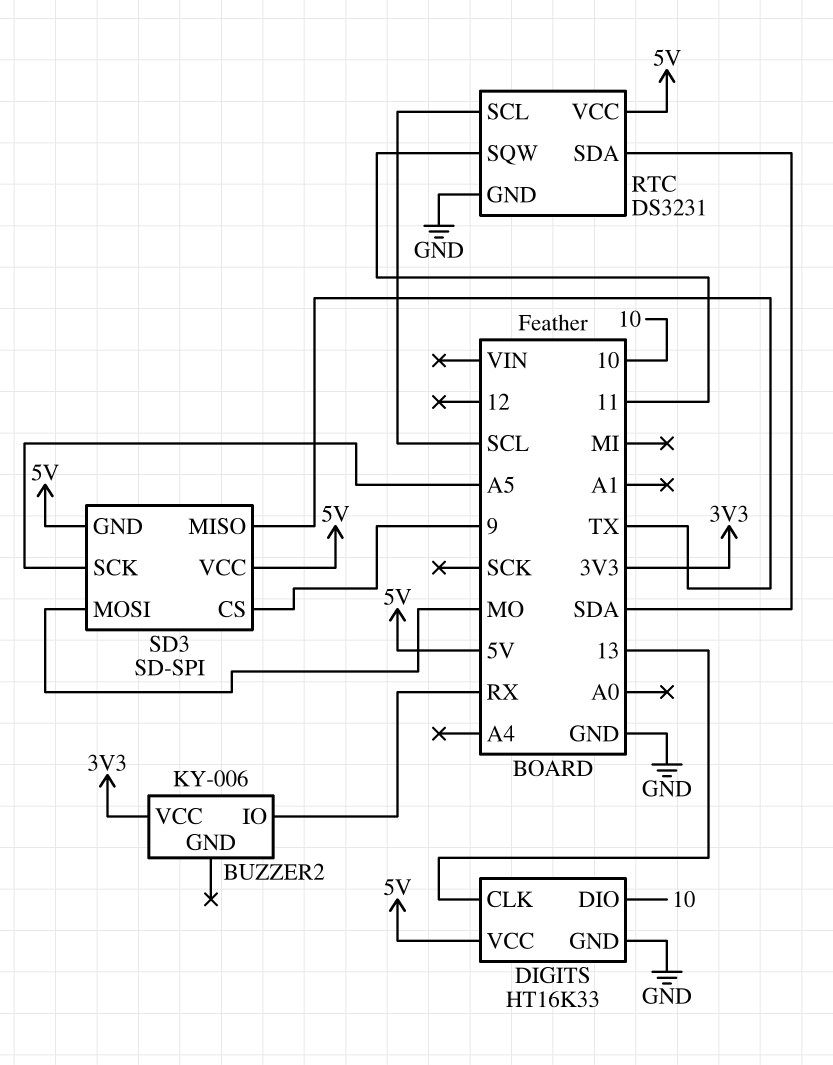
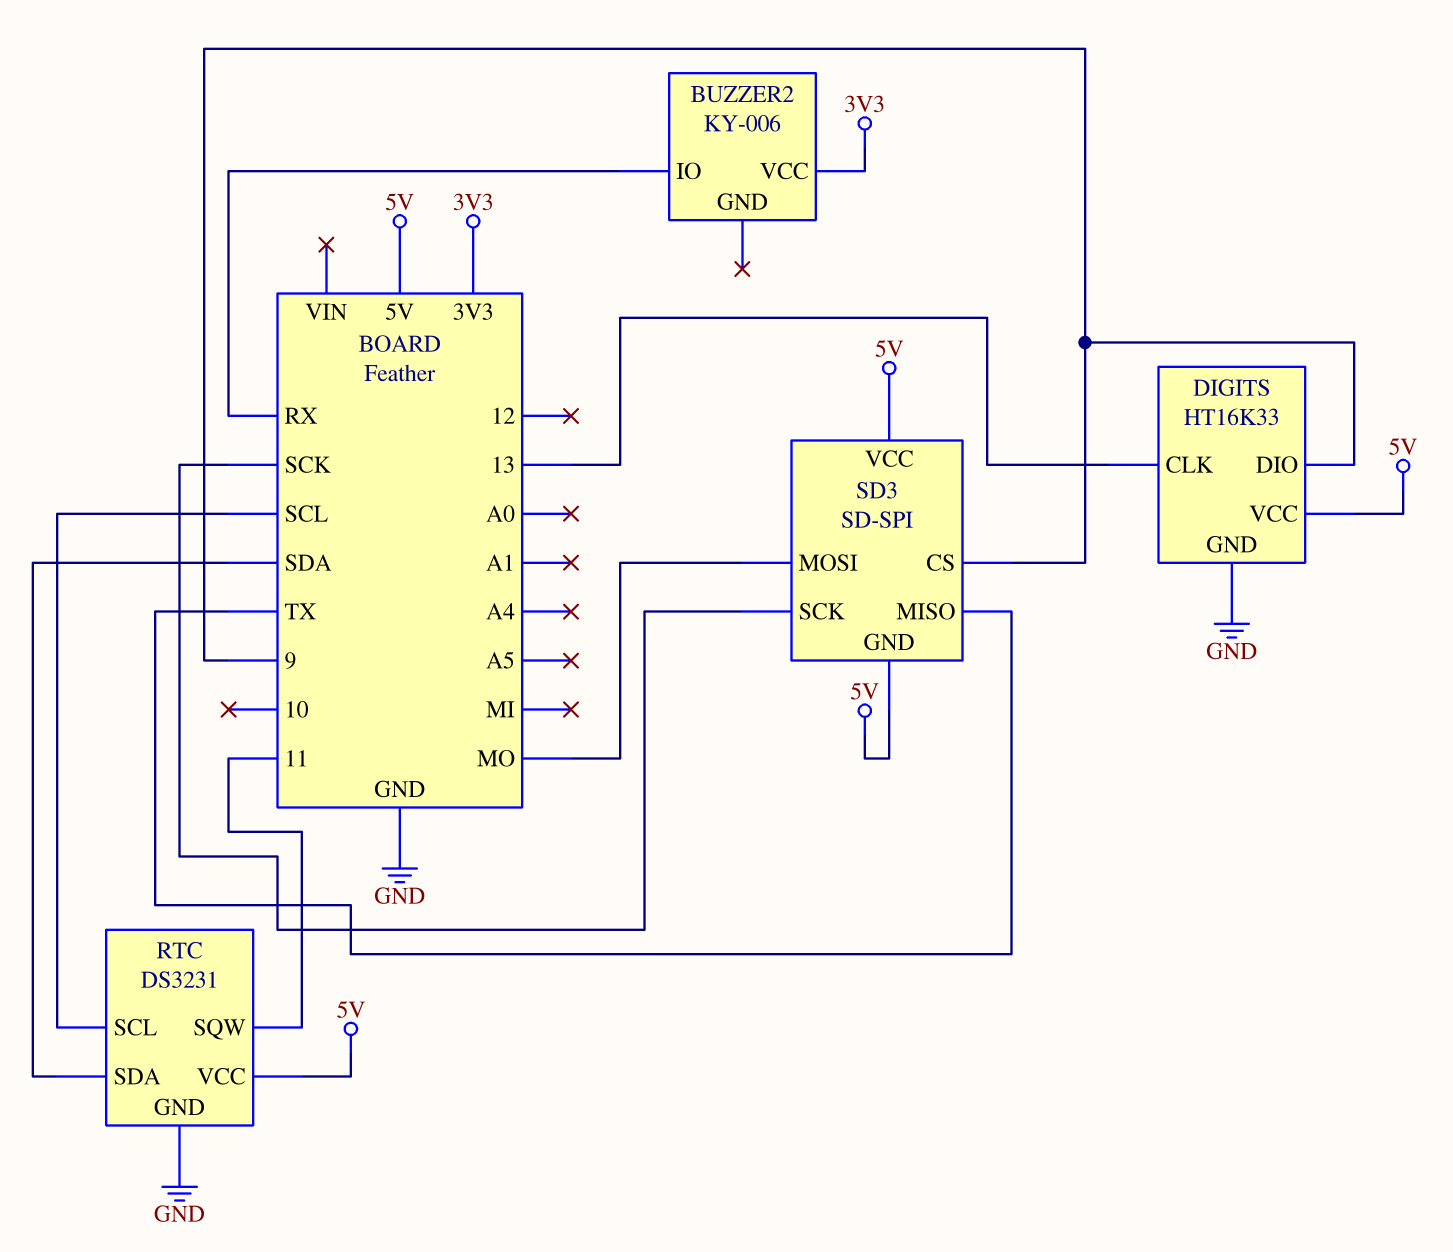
DIGITS pin DIO: 10 -> 9
SD3 pin SCK: A5 -> SCK

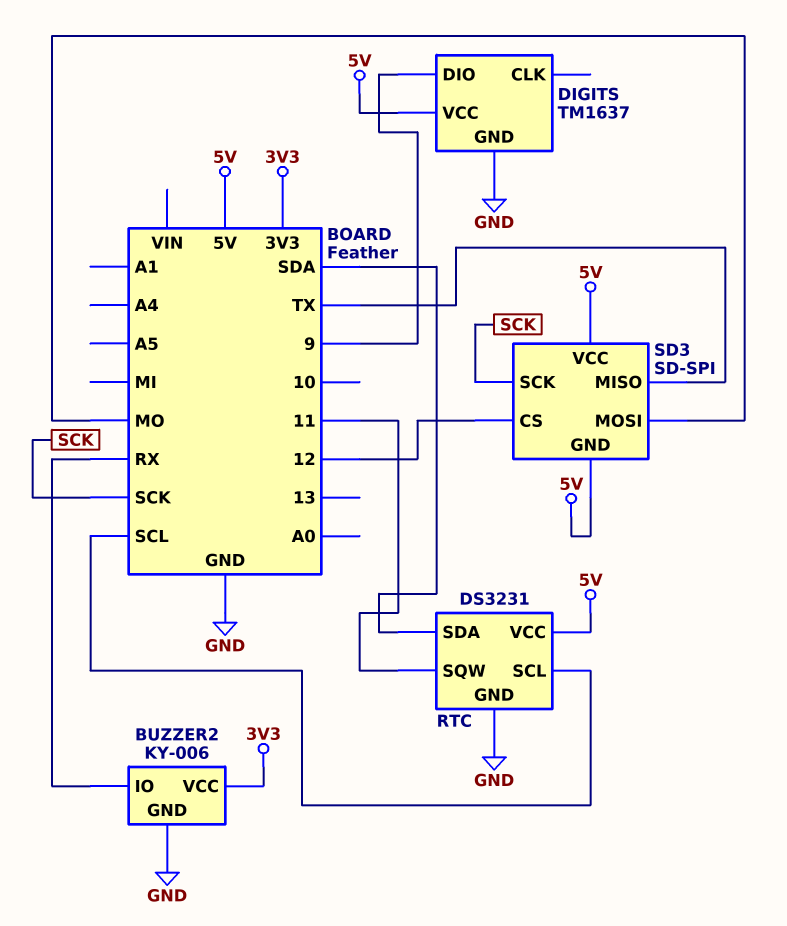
BUZZER2 pin GND: none -> GND
DIGITS: HT16K33 -> TM1637
DIGITS pin CLK: 13 -> none
SD3 pin CS: 9 -> 12

